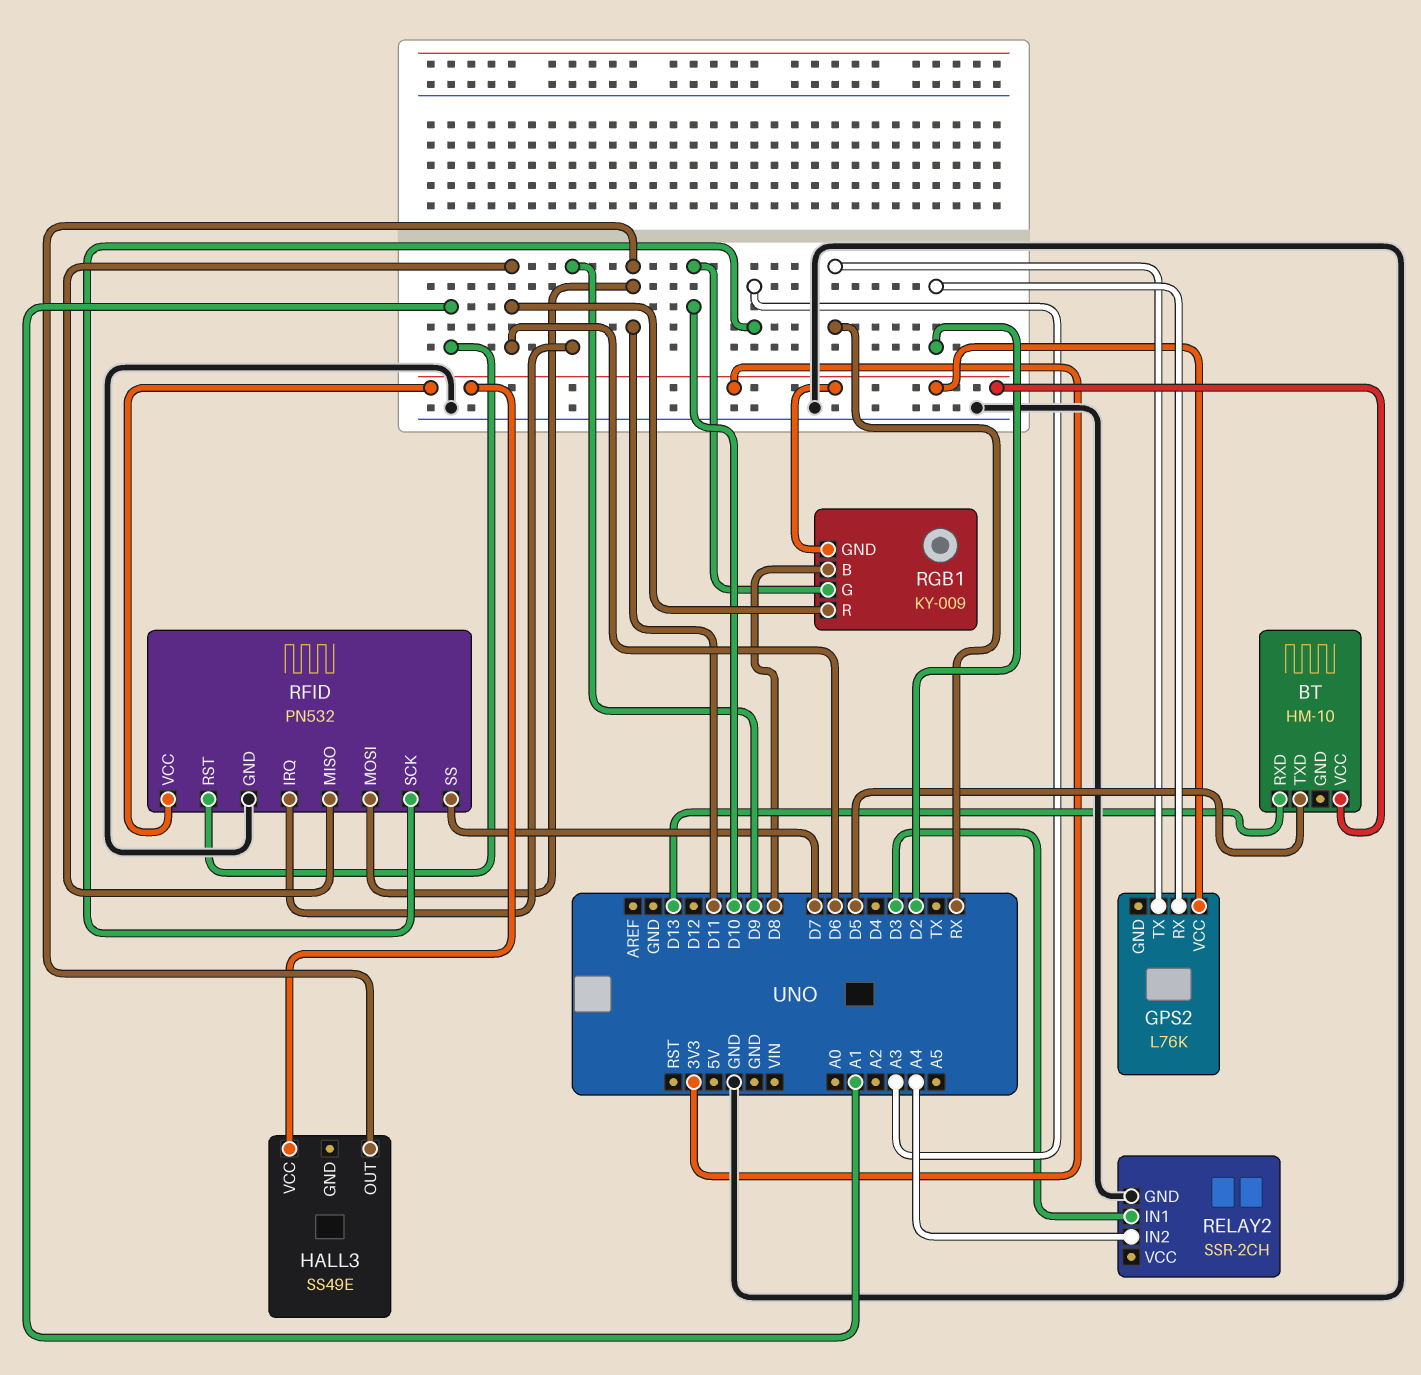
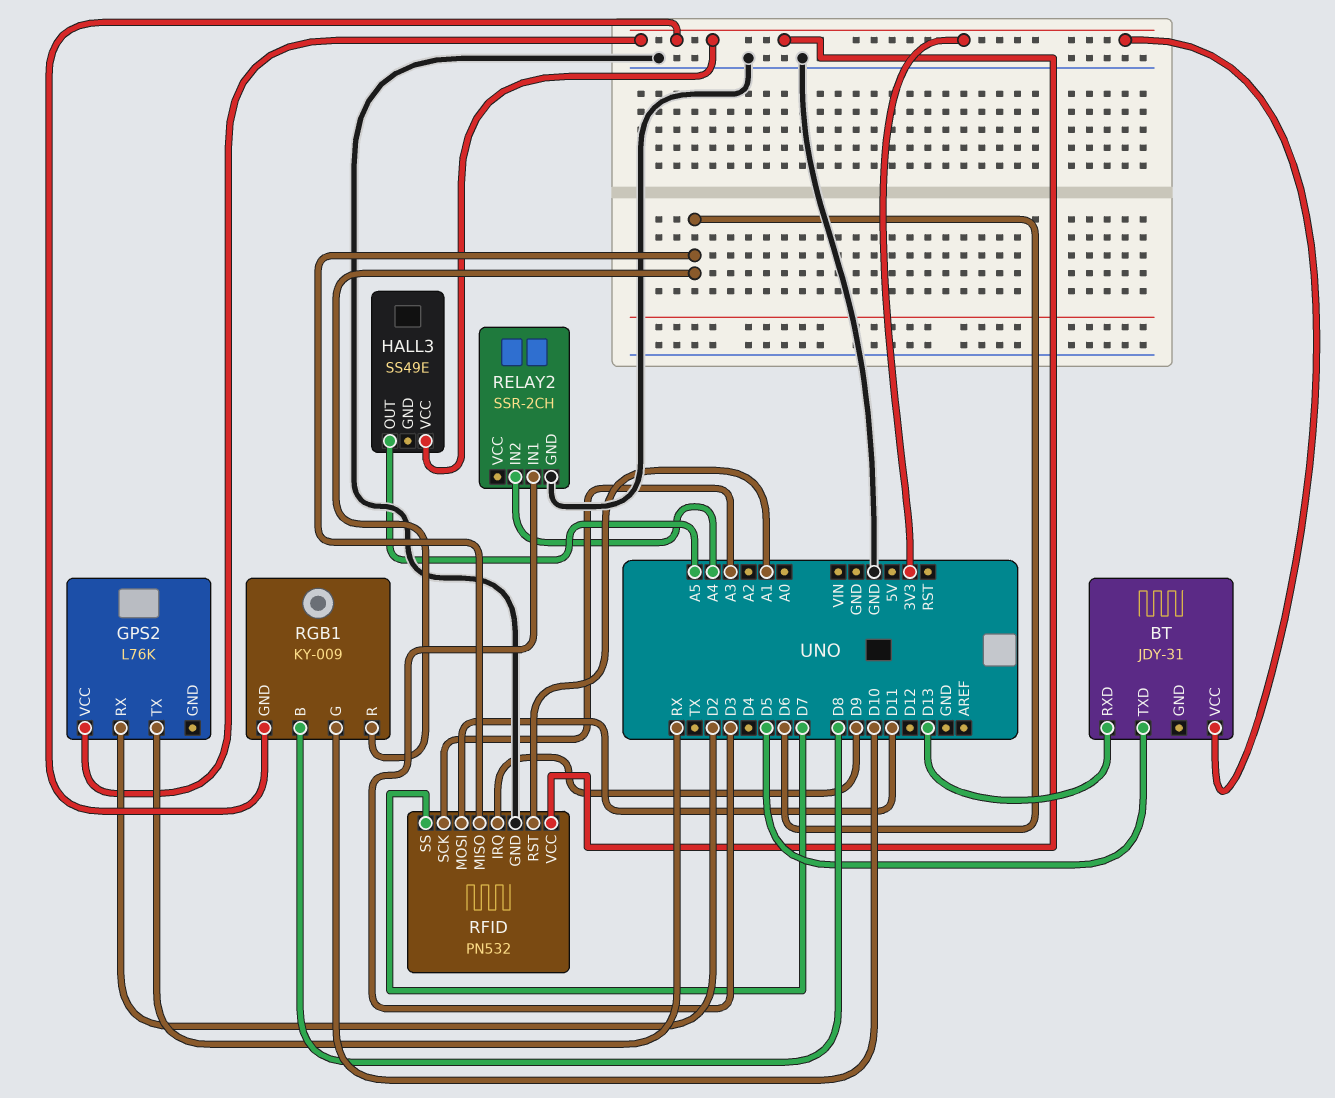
BT: HM-10 -> JDY-31
HALL3 pin OUT: D11 -> A5

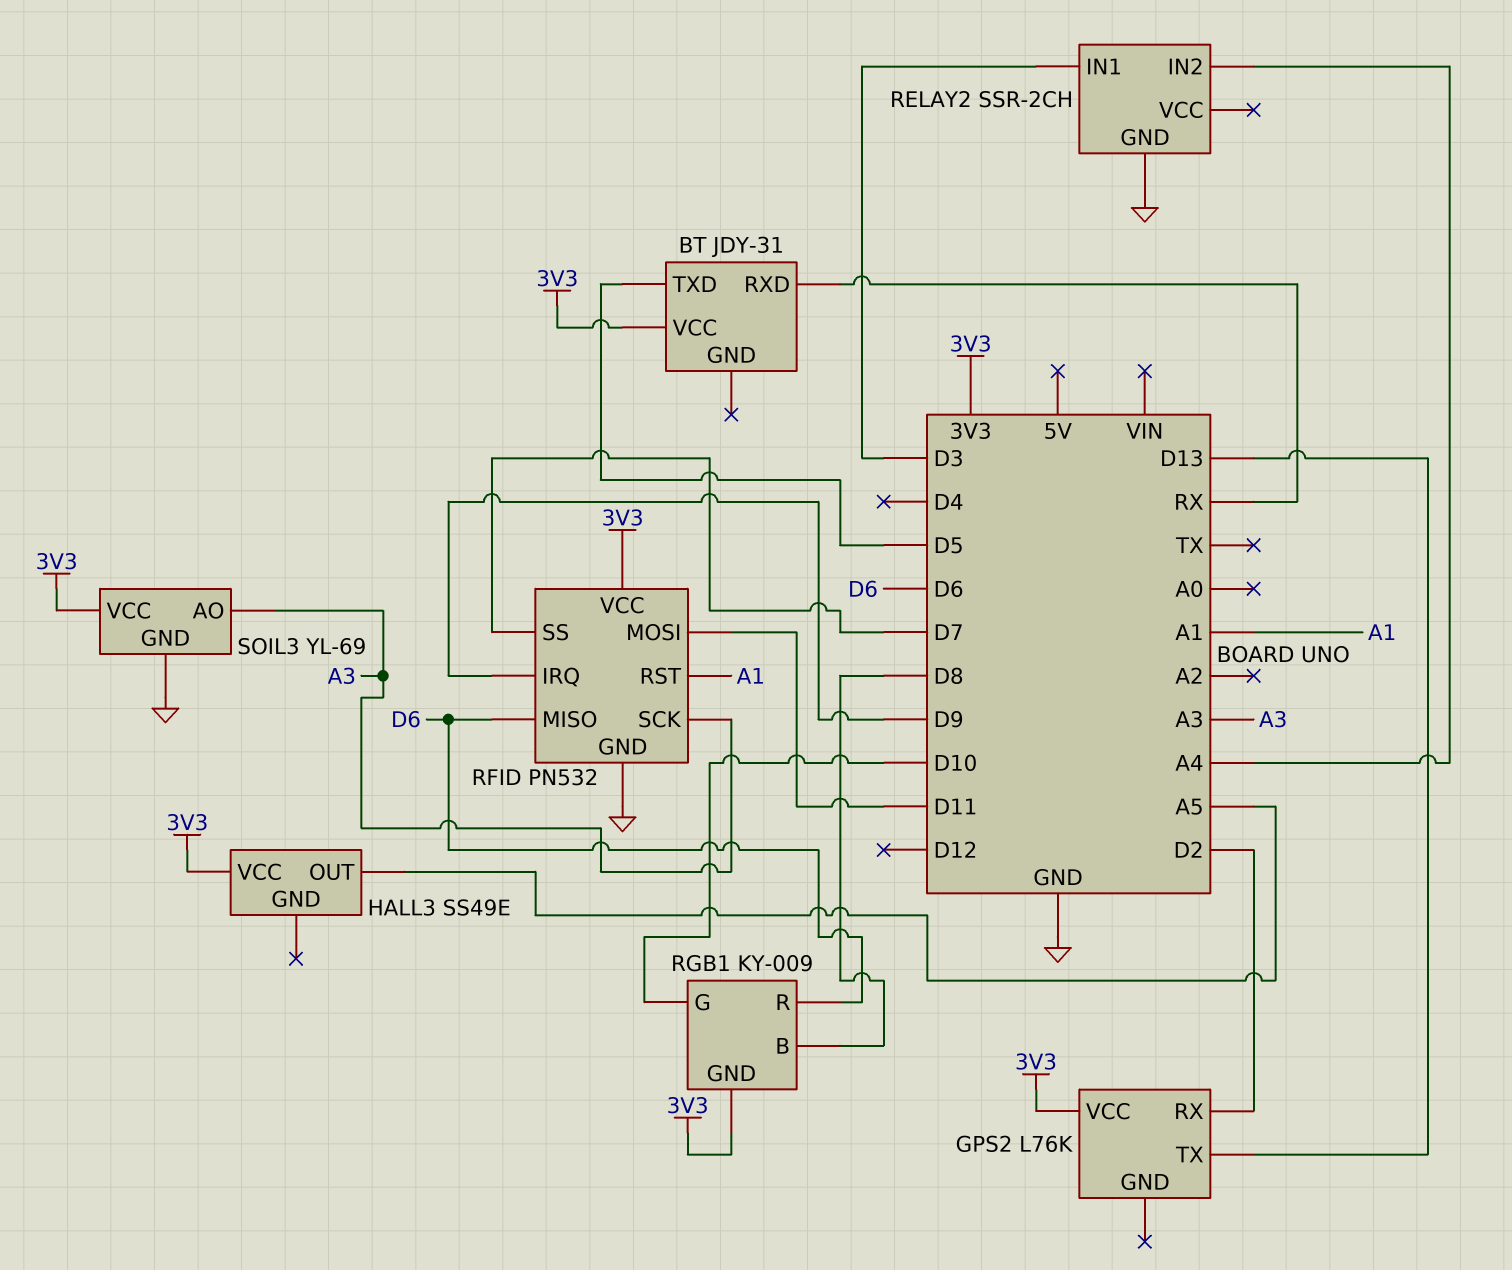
BT pin RXD: D13 -> RX
GPS2 pin TX: RX -> D13
SOIL3: none -> YL-69
SOIL3 pin AO: none -> A3
SOIL3 pin GND: none -> GND
SOIL3 pin VCC: none -> 3V3

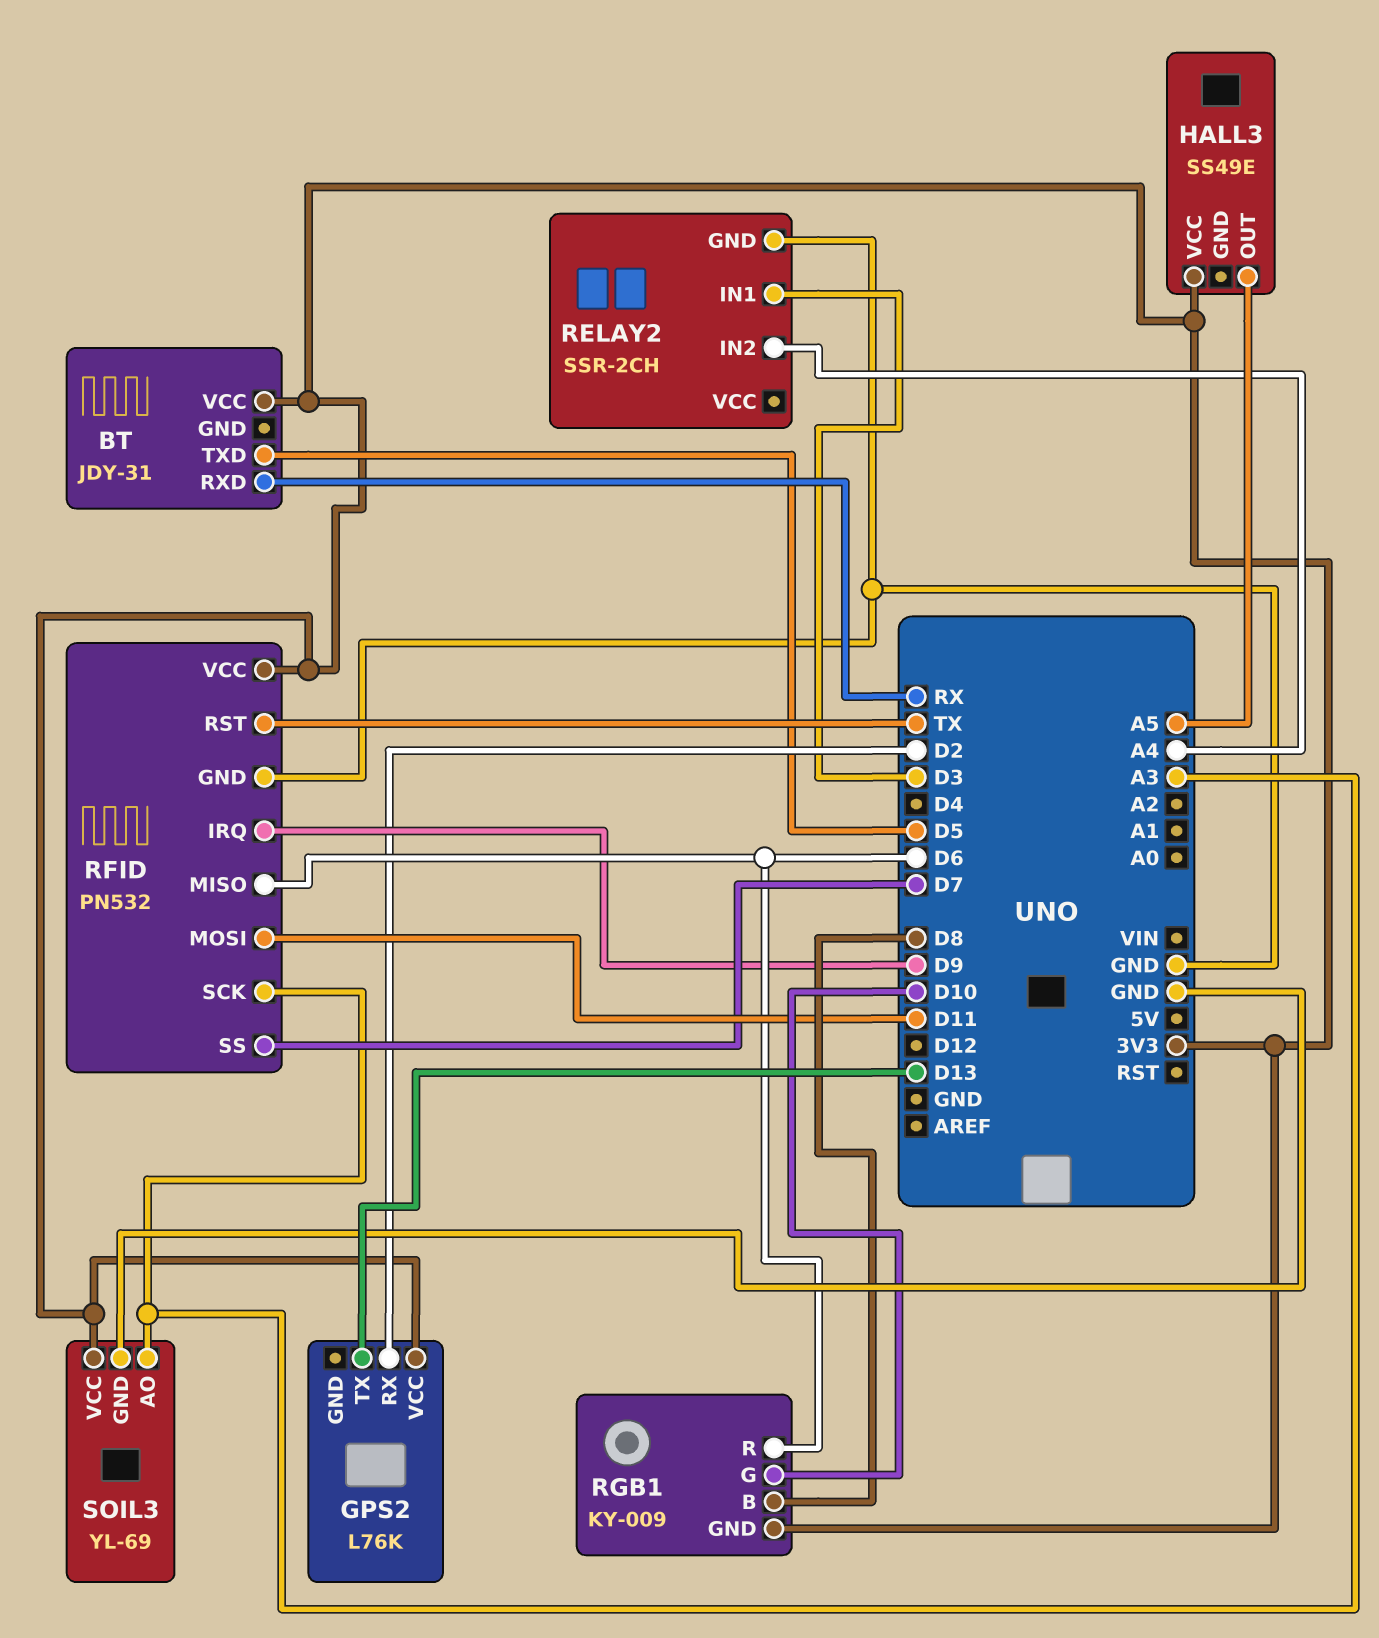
RFID pin RST: A1 -> TX

